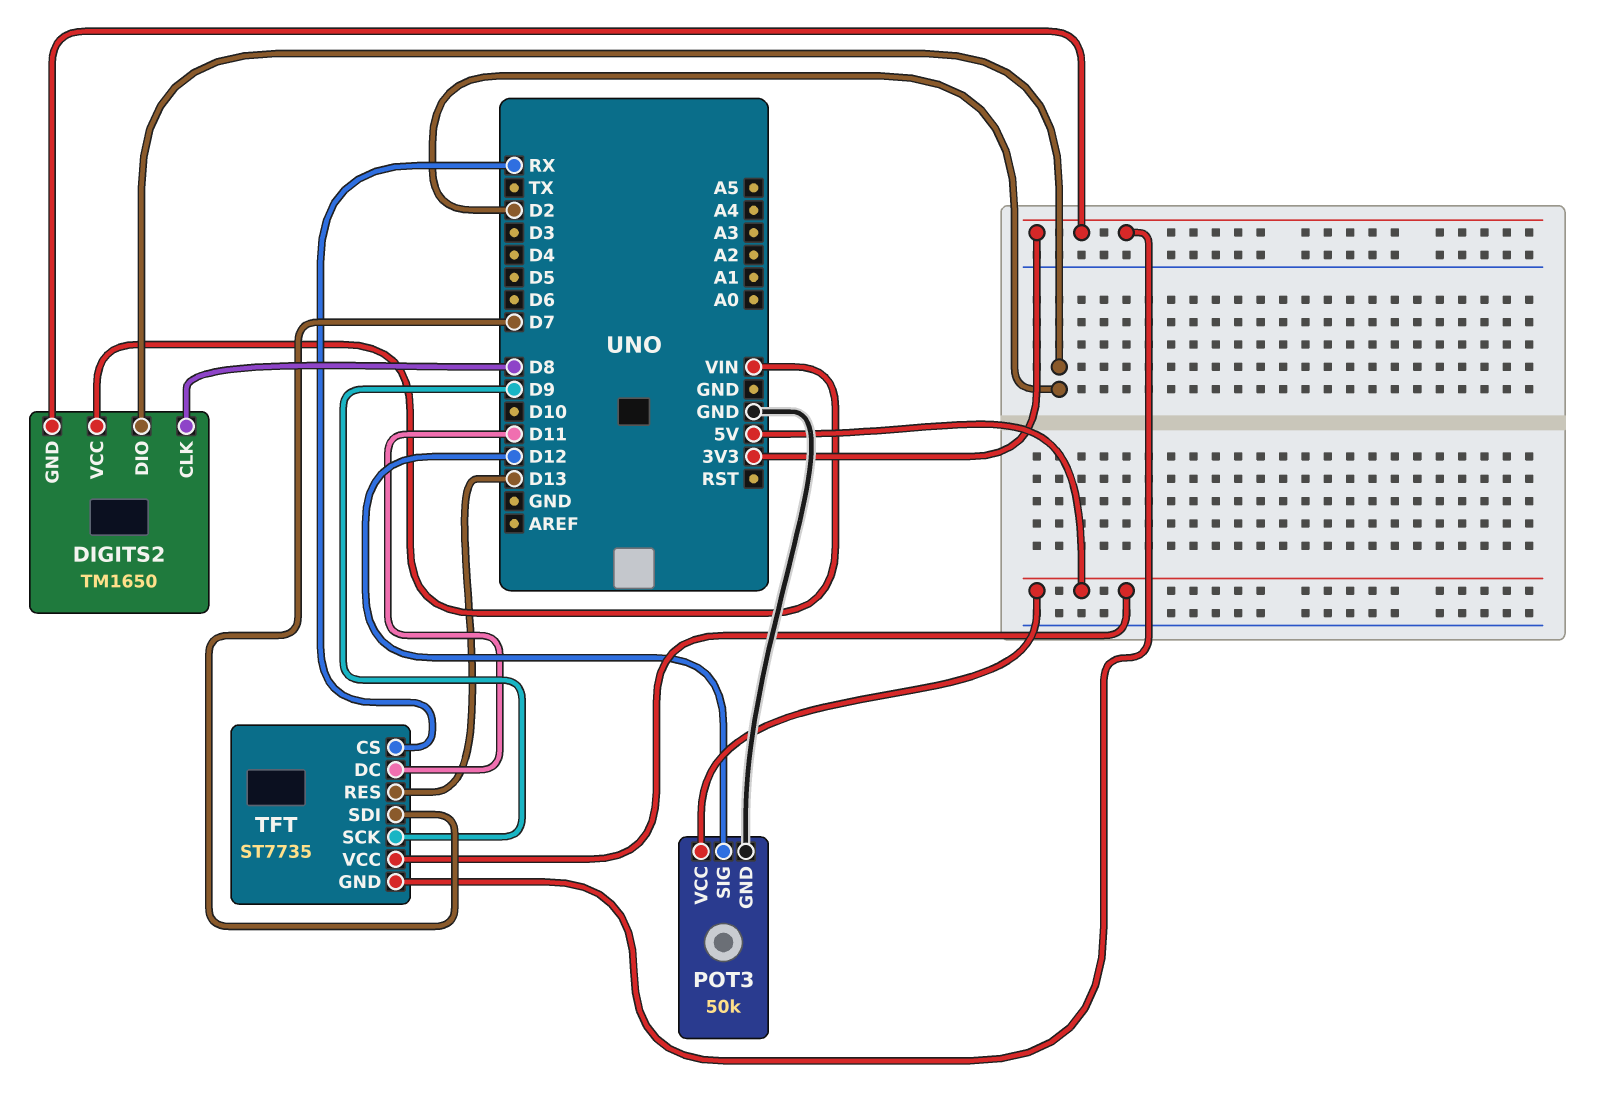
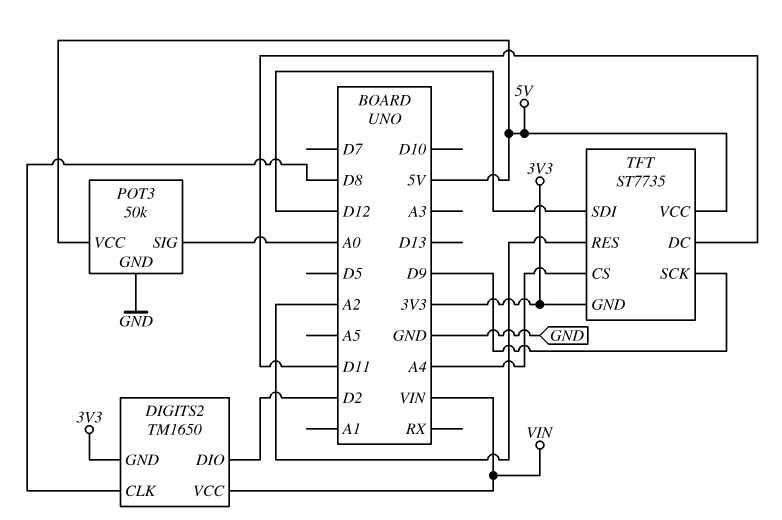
POT3 pin SIG: D12 -> A0
TFT pin CS: RX -> A4
TFT pin RES: D13 -> A2
TFT pin SDI: D7 -> D12

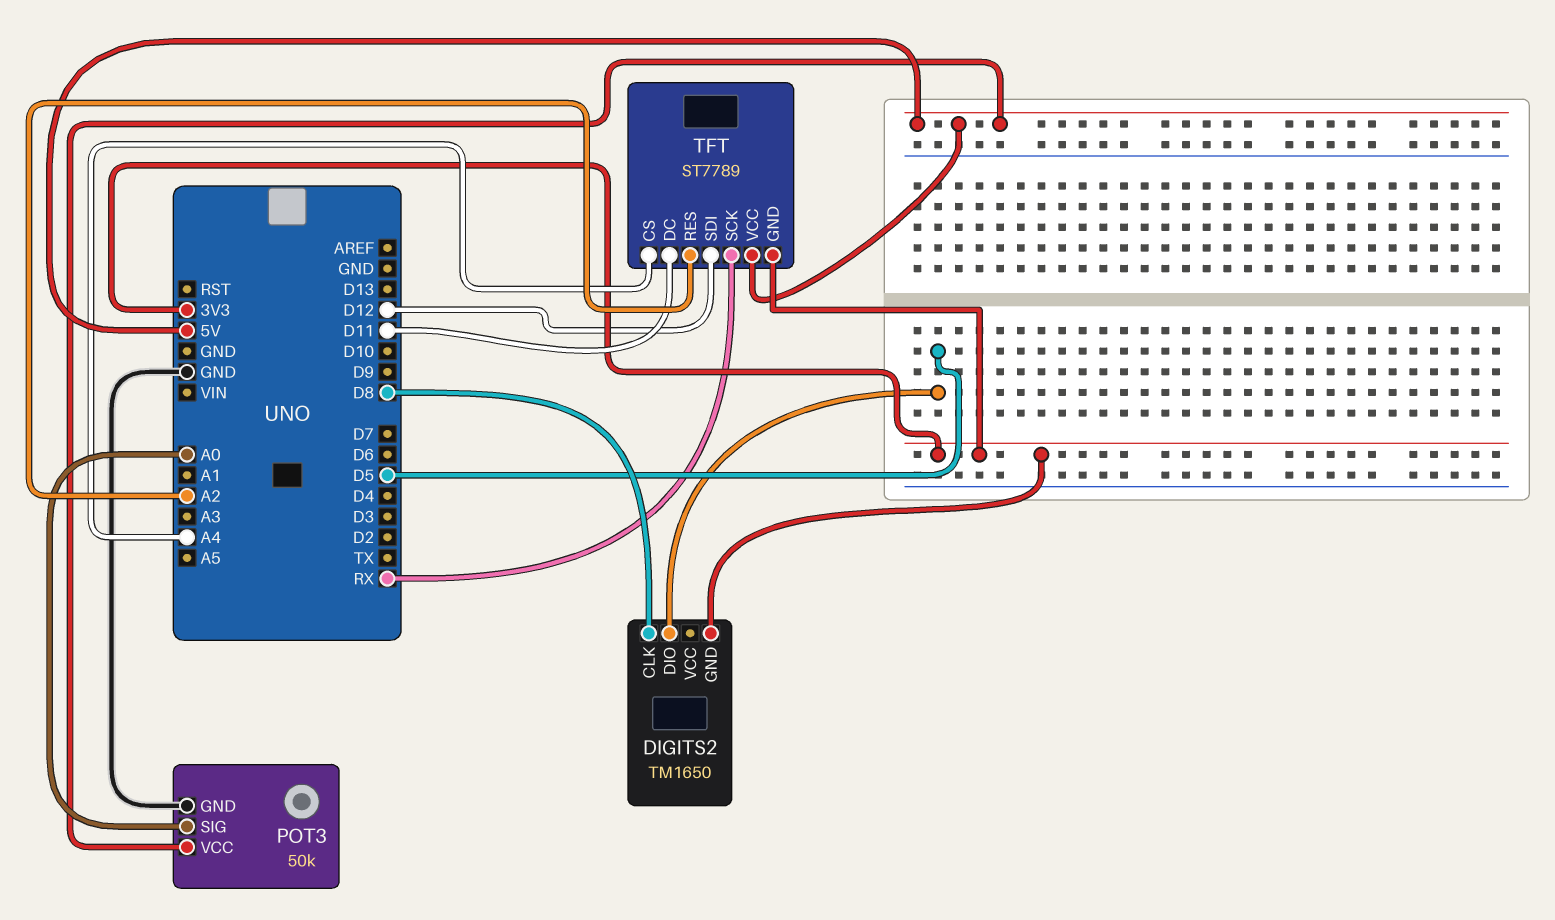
DIGITS2 pin DIO: D2 -> D5
DIGITS2 pin VCC: VIN -> none
TFT: ST7735 -> ST7789
TFT pin SCK: D9 -> RX

